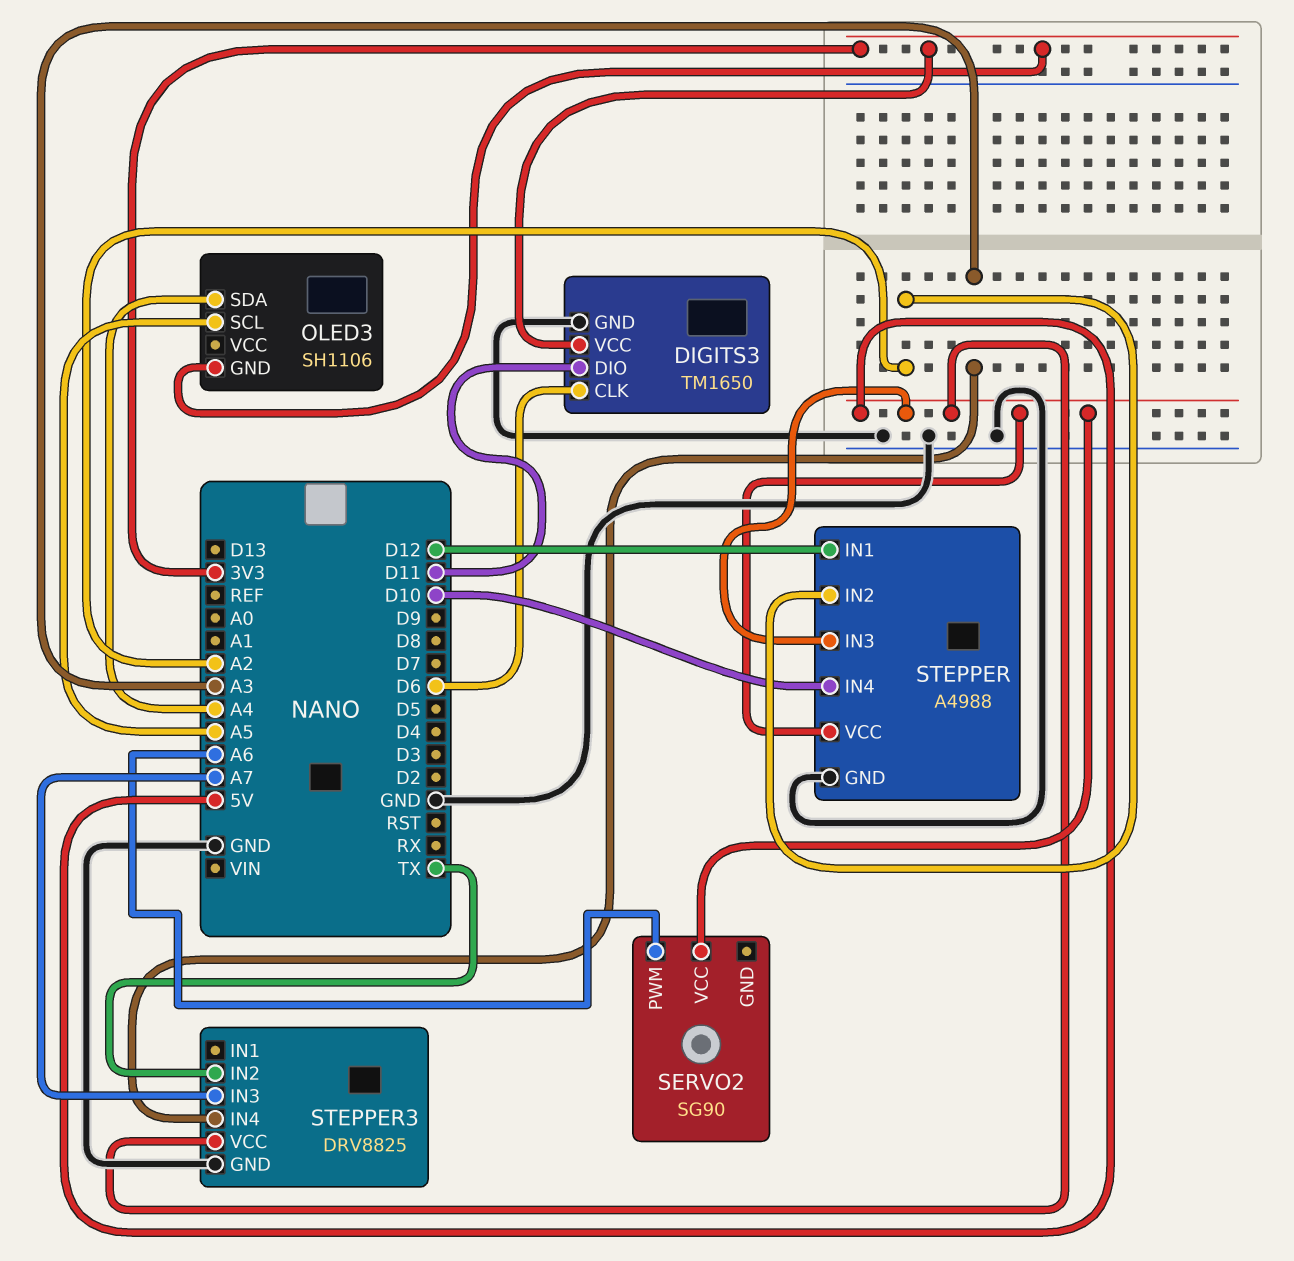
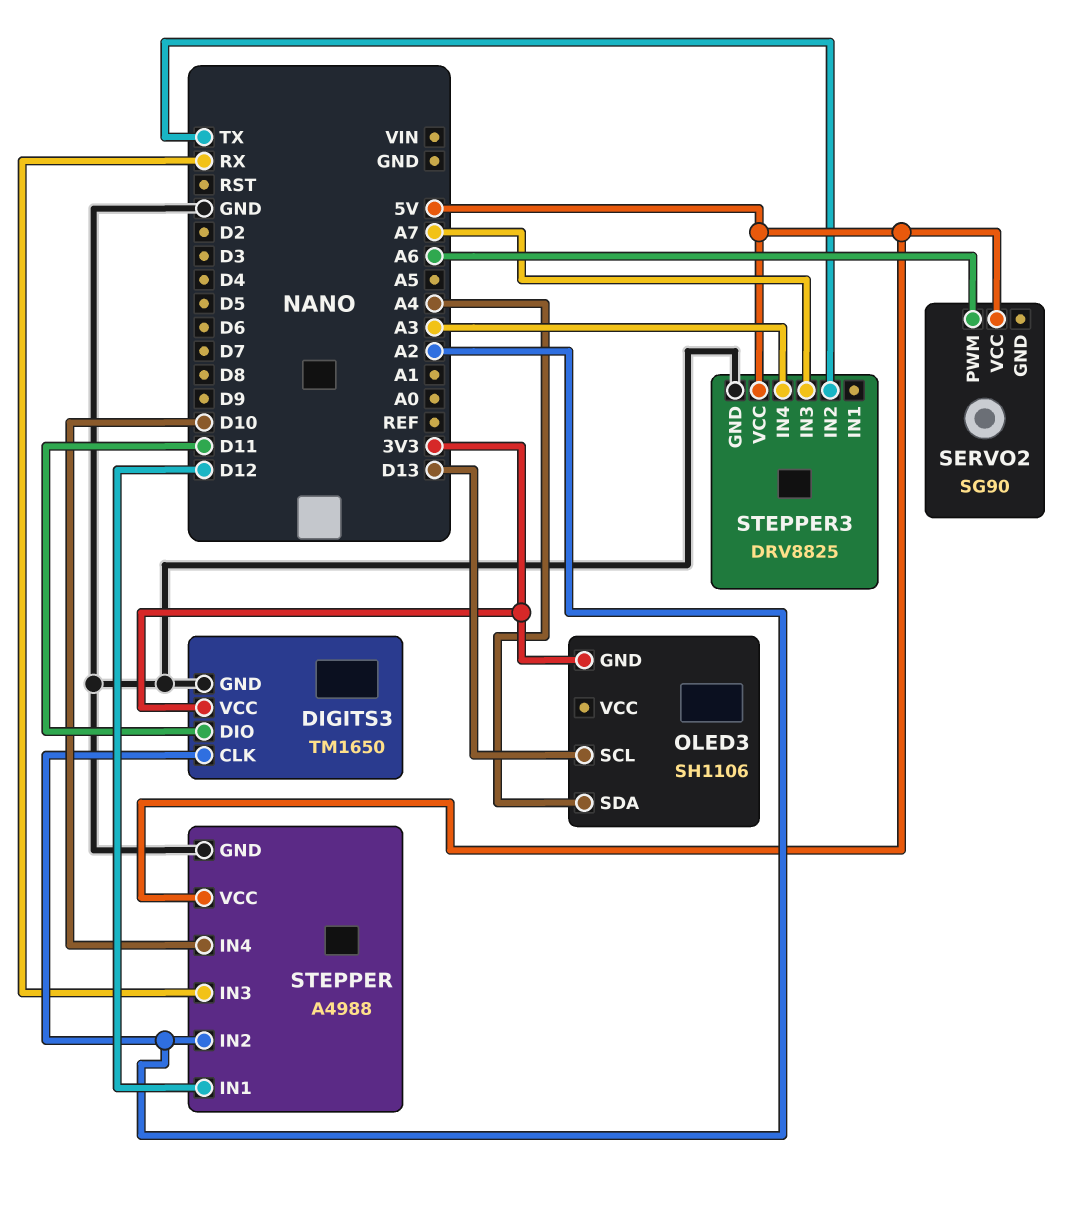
DIGITS3 pin CLK: D6 -> A2
OLED3 pin SCL: A5 -> D13
STEPPER pin IN3: 5V -> RX

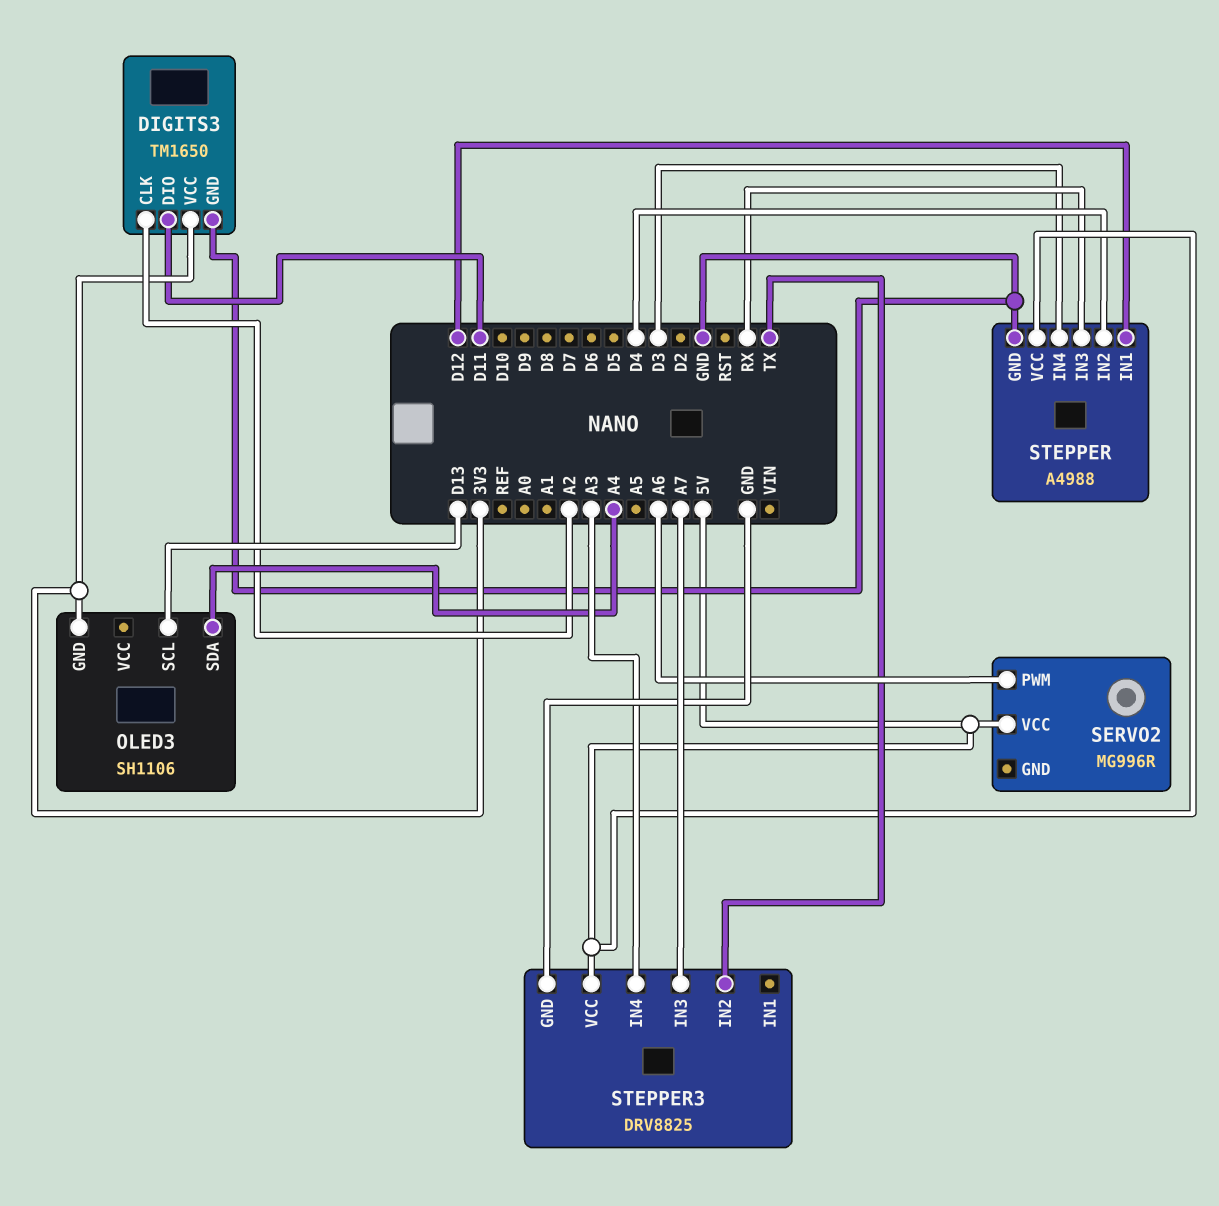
SERVO2: SG90 -> MG996R
STEPPER pin IN2: A2 -> D4
STEPPER pin IN4: D10 -> D3

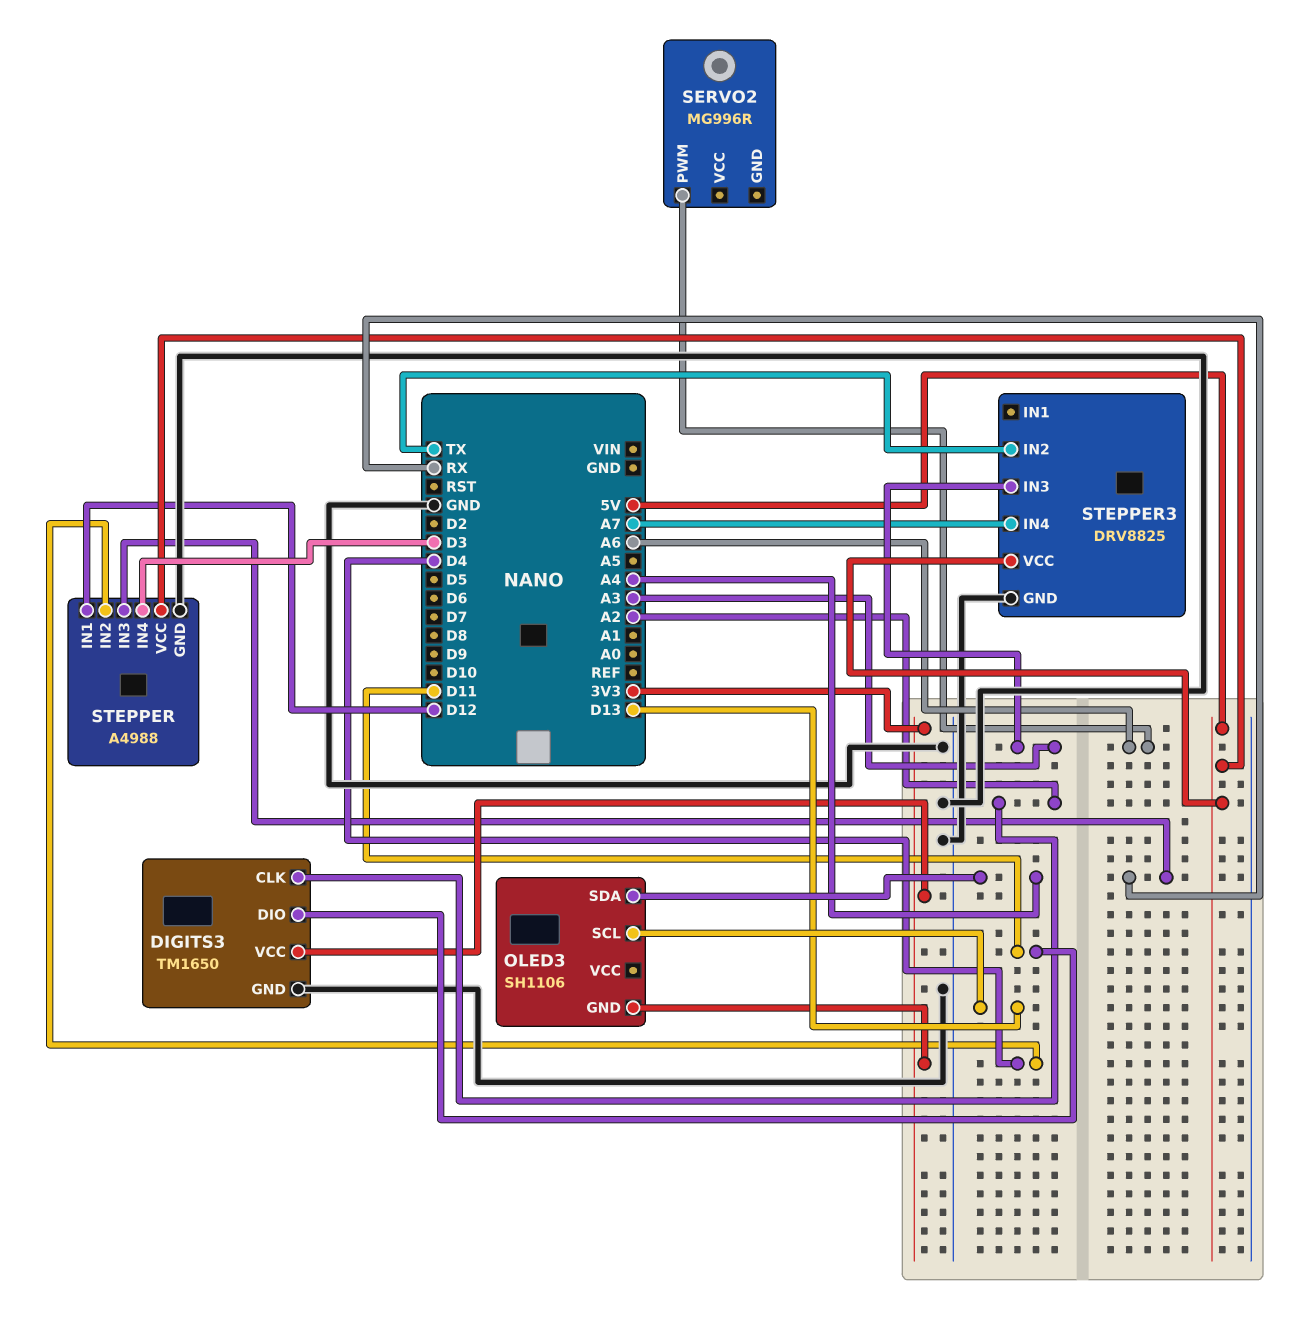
SERVO2 pin VCC: 5V -> none
STEPPER3 pin IN3: A7 -> A3
STEPPER3 pin IN4: A3 -> A7

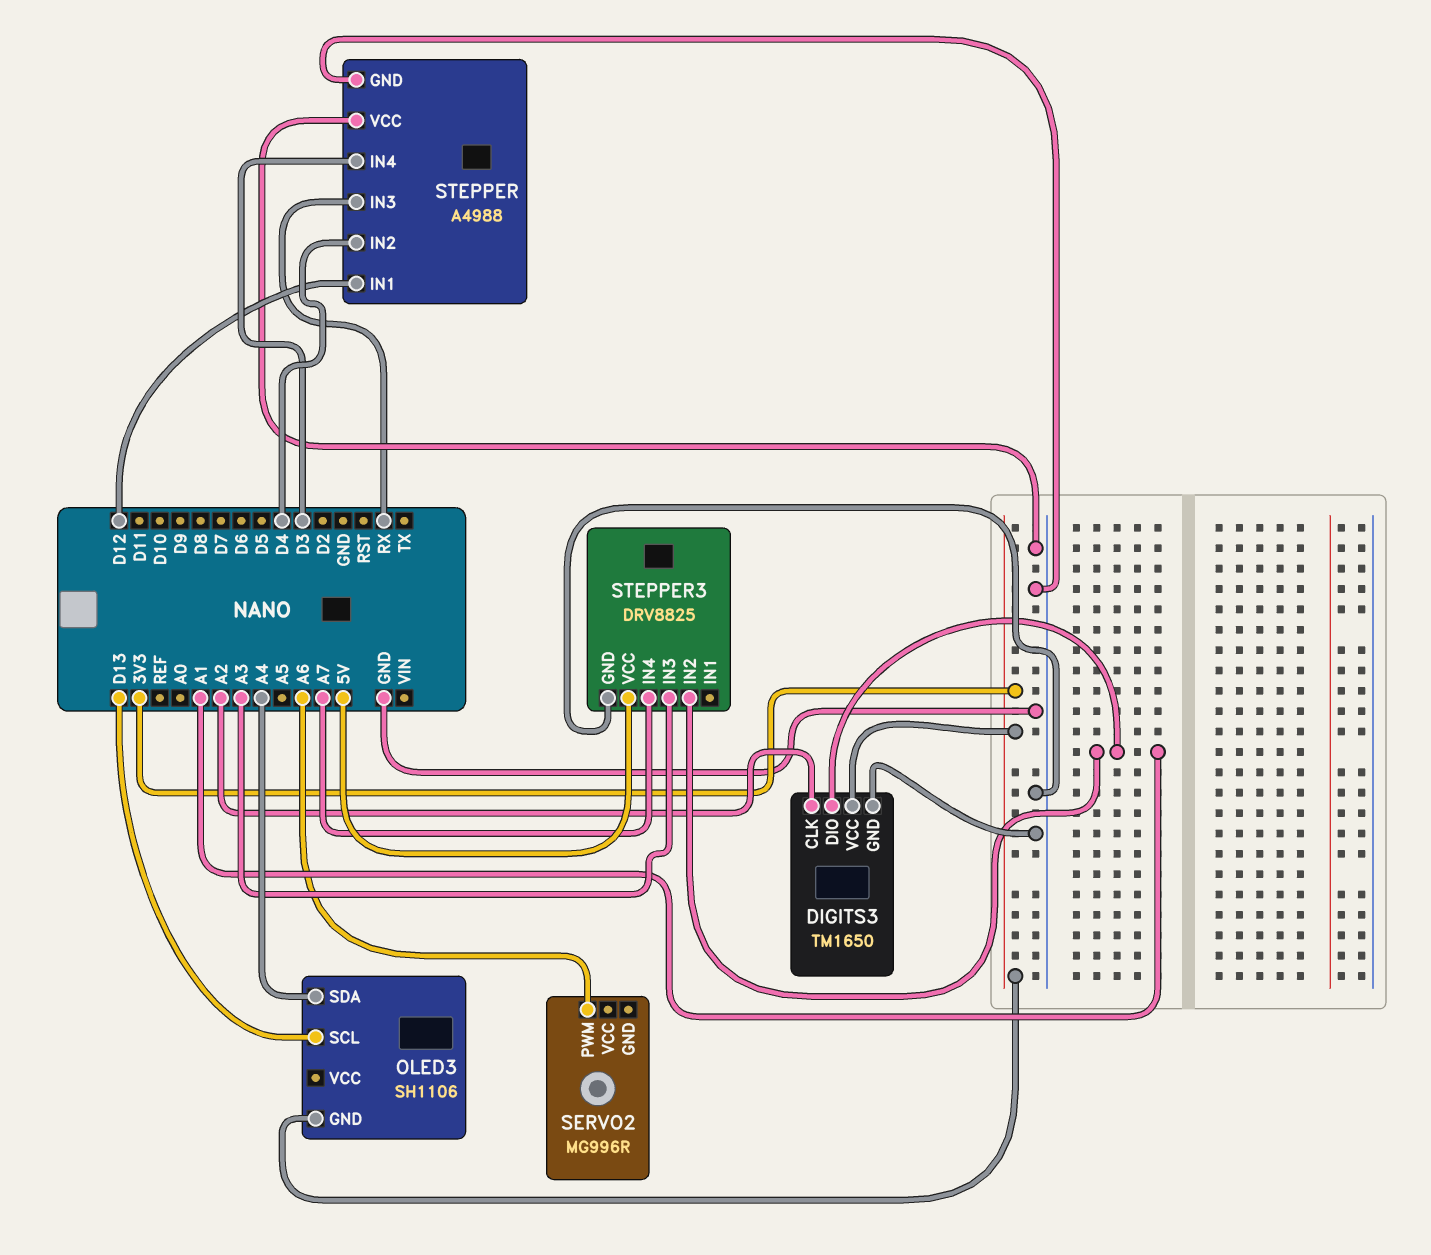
DIGITS3 pin DIO: D11 -> A1
STEPPER pin VCC: 5V -> GND
STEPPER3 pin IN2: TX -> A1

